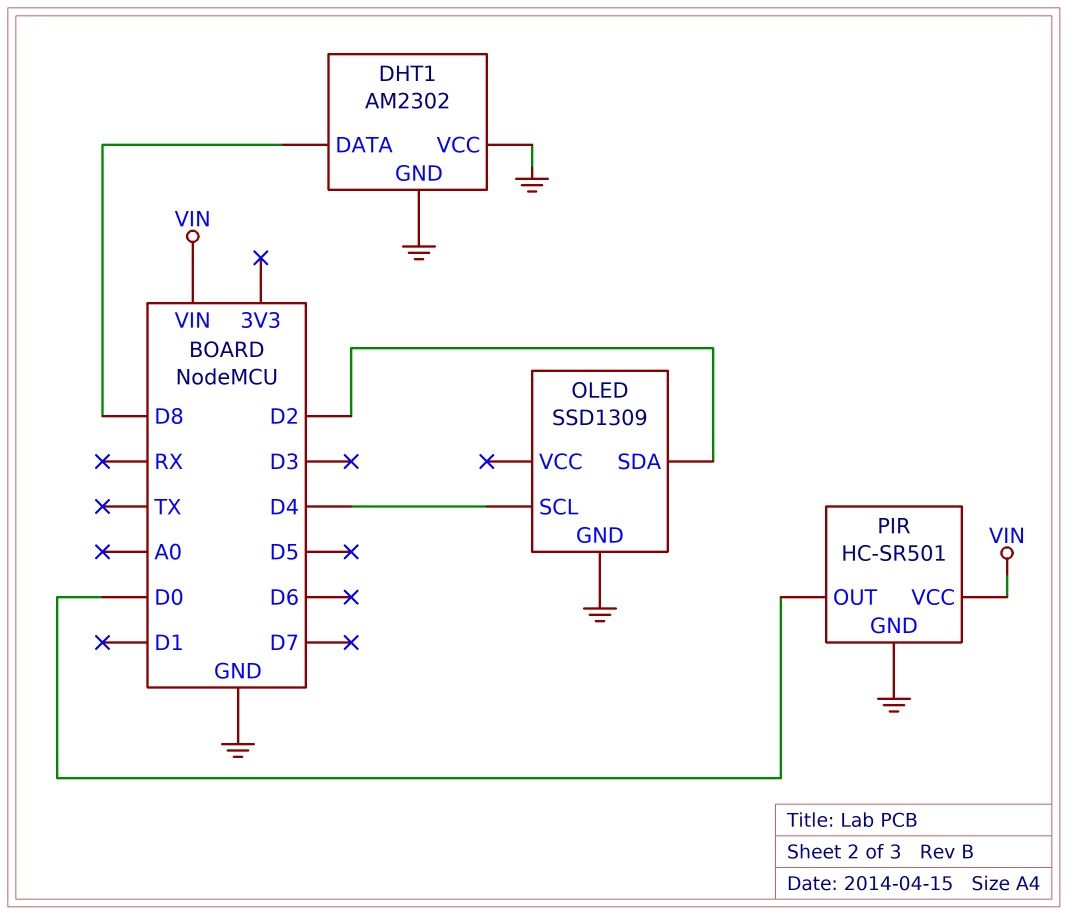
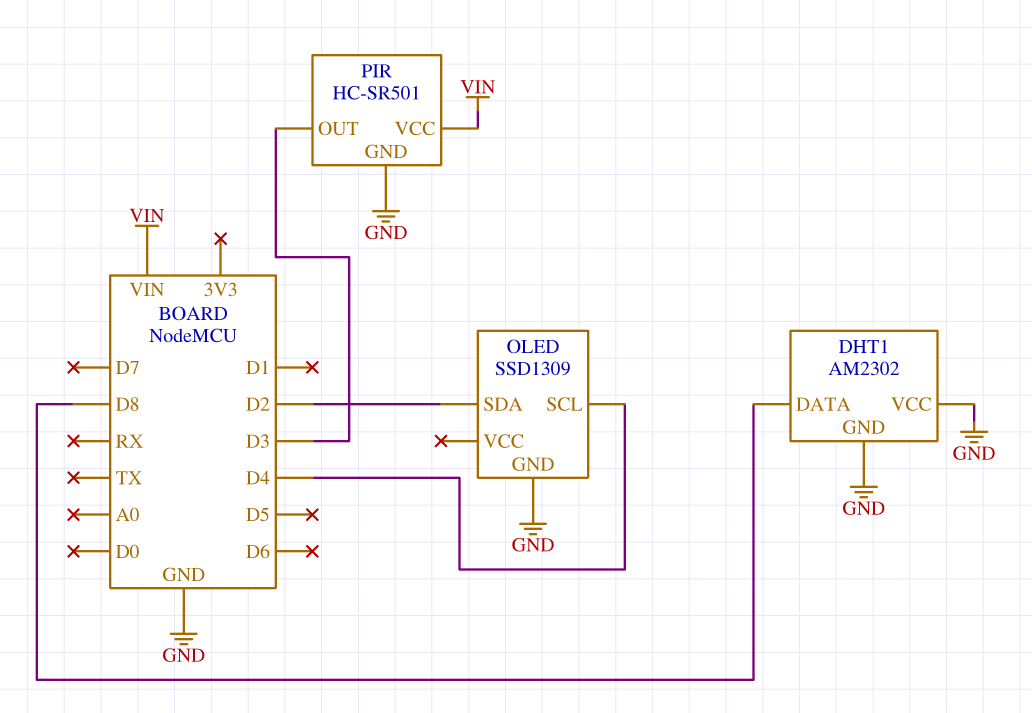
PIR pin OUT: D0 -> D3

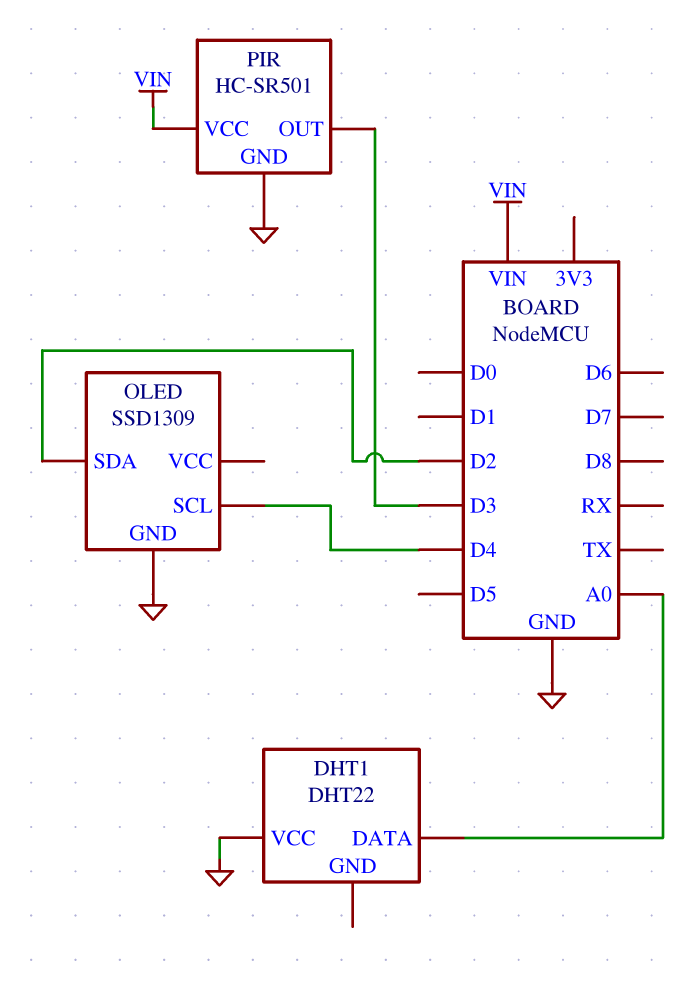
DHT1: AM2302 -> DHT22
DHT1 pin DATA: D8 -> A0
DHT1 pin GND: GND -> none

